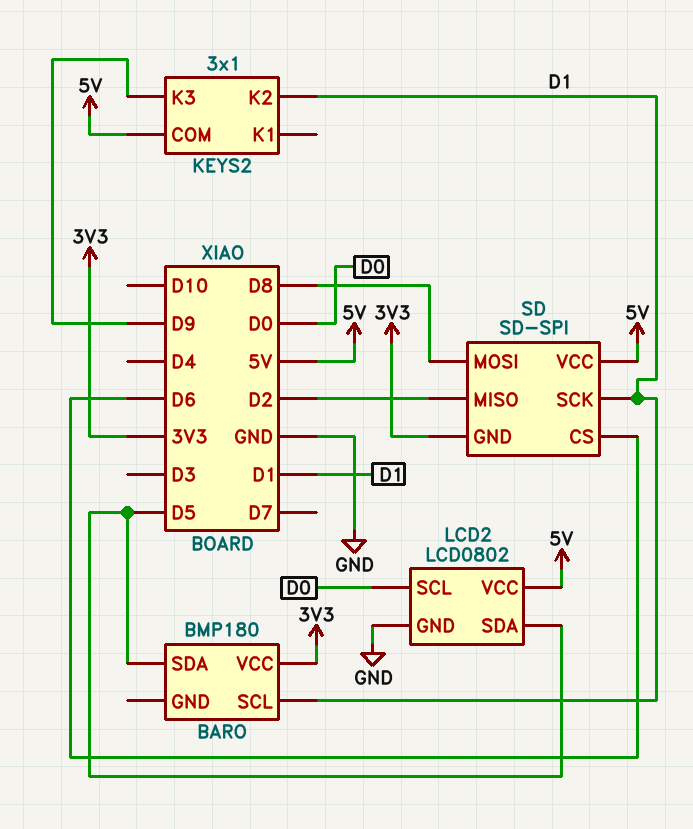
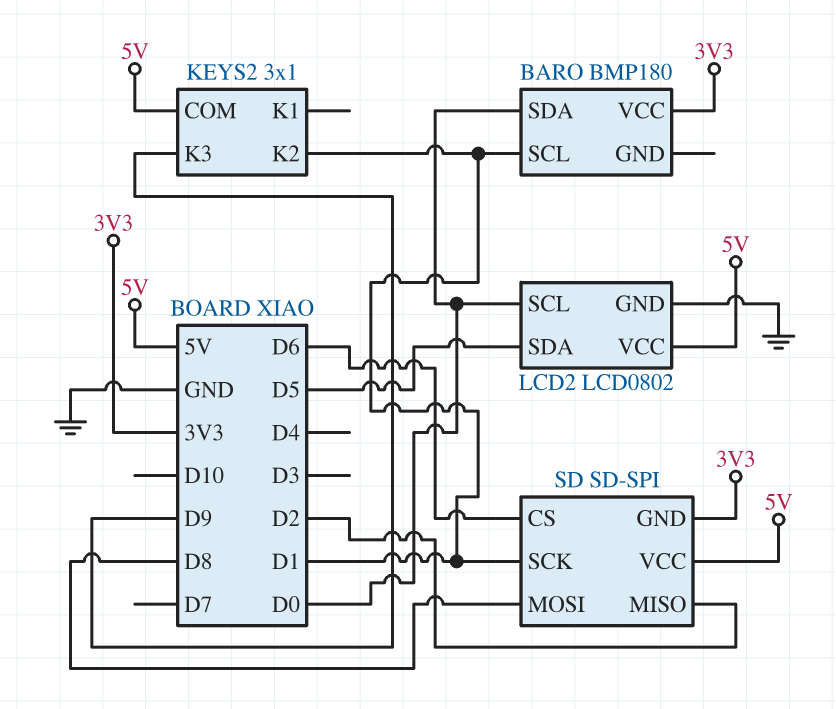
BARO pin SDA: D5 -> D0

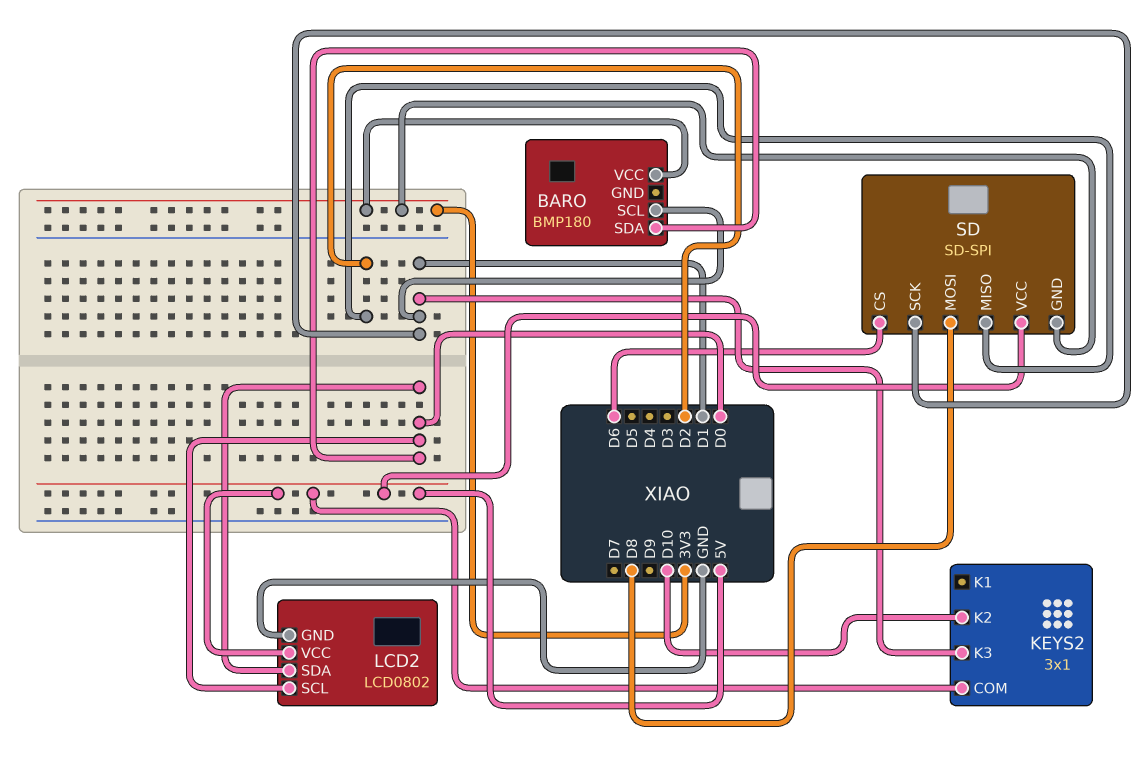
KEYS2 pin K2: D1 -> D10
KEYS2 pin K3: D9 -> D1
LCD2 pin SDA: D5 -> D0

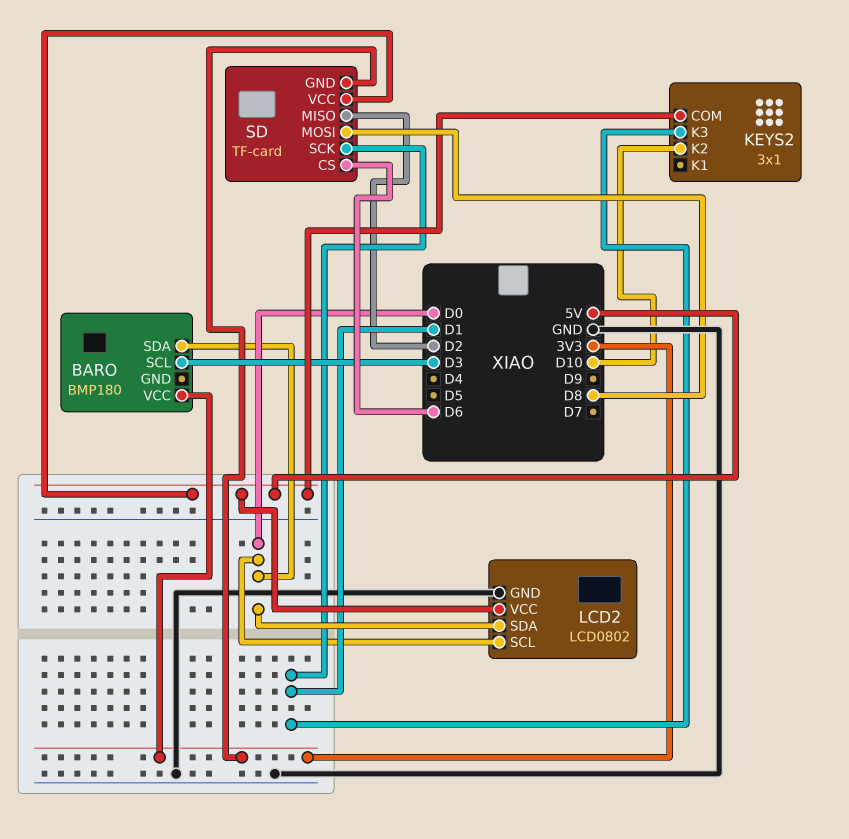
BARO pin SCL: D1 -> D3
SD: SD-SPI -> TF-card

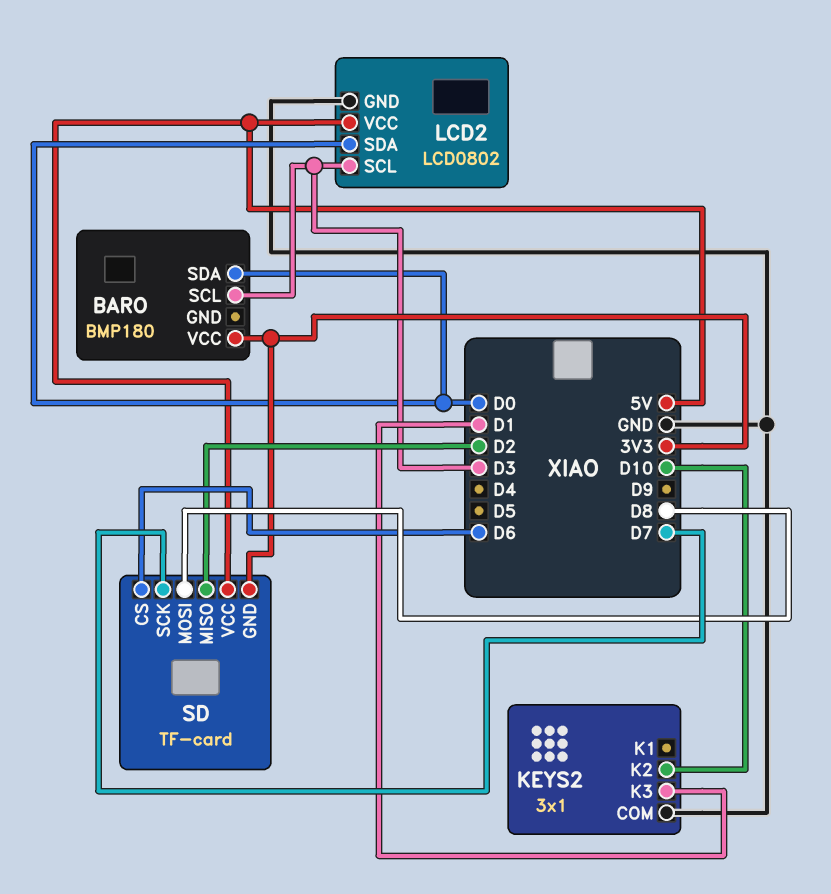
KEYS2 pin COM: 5V -> GND
LCD2 pin SCL: D0 -> D3
SD pin SCK: D1 -> D7

